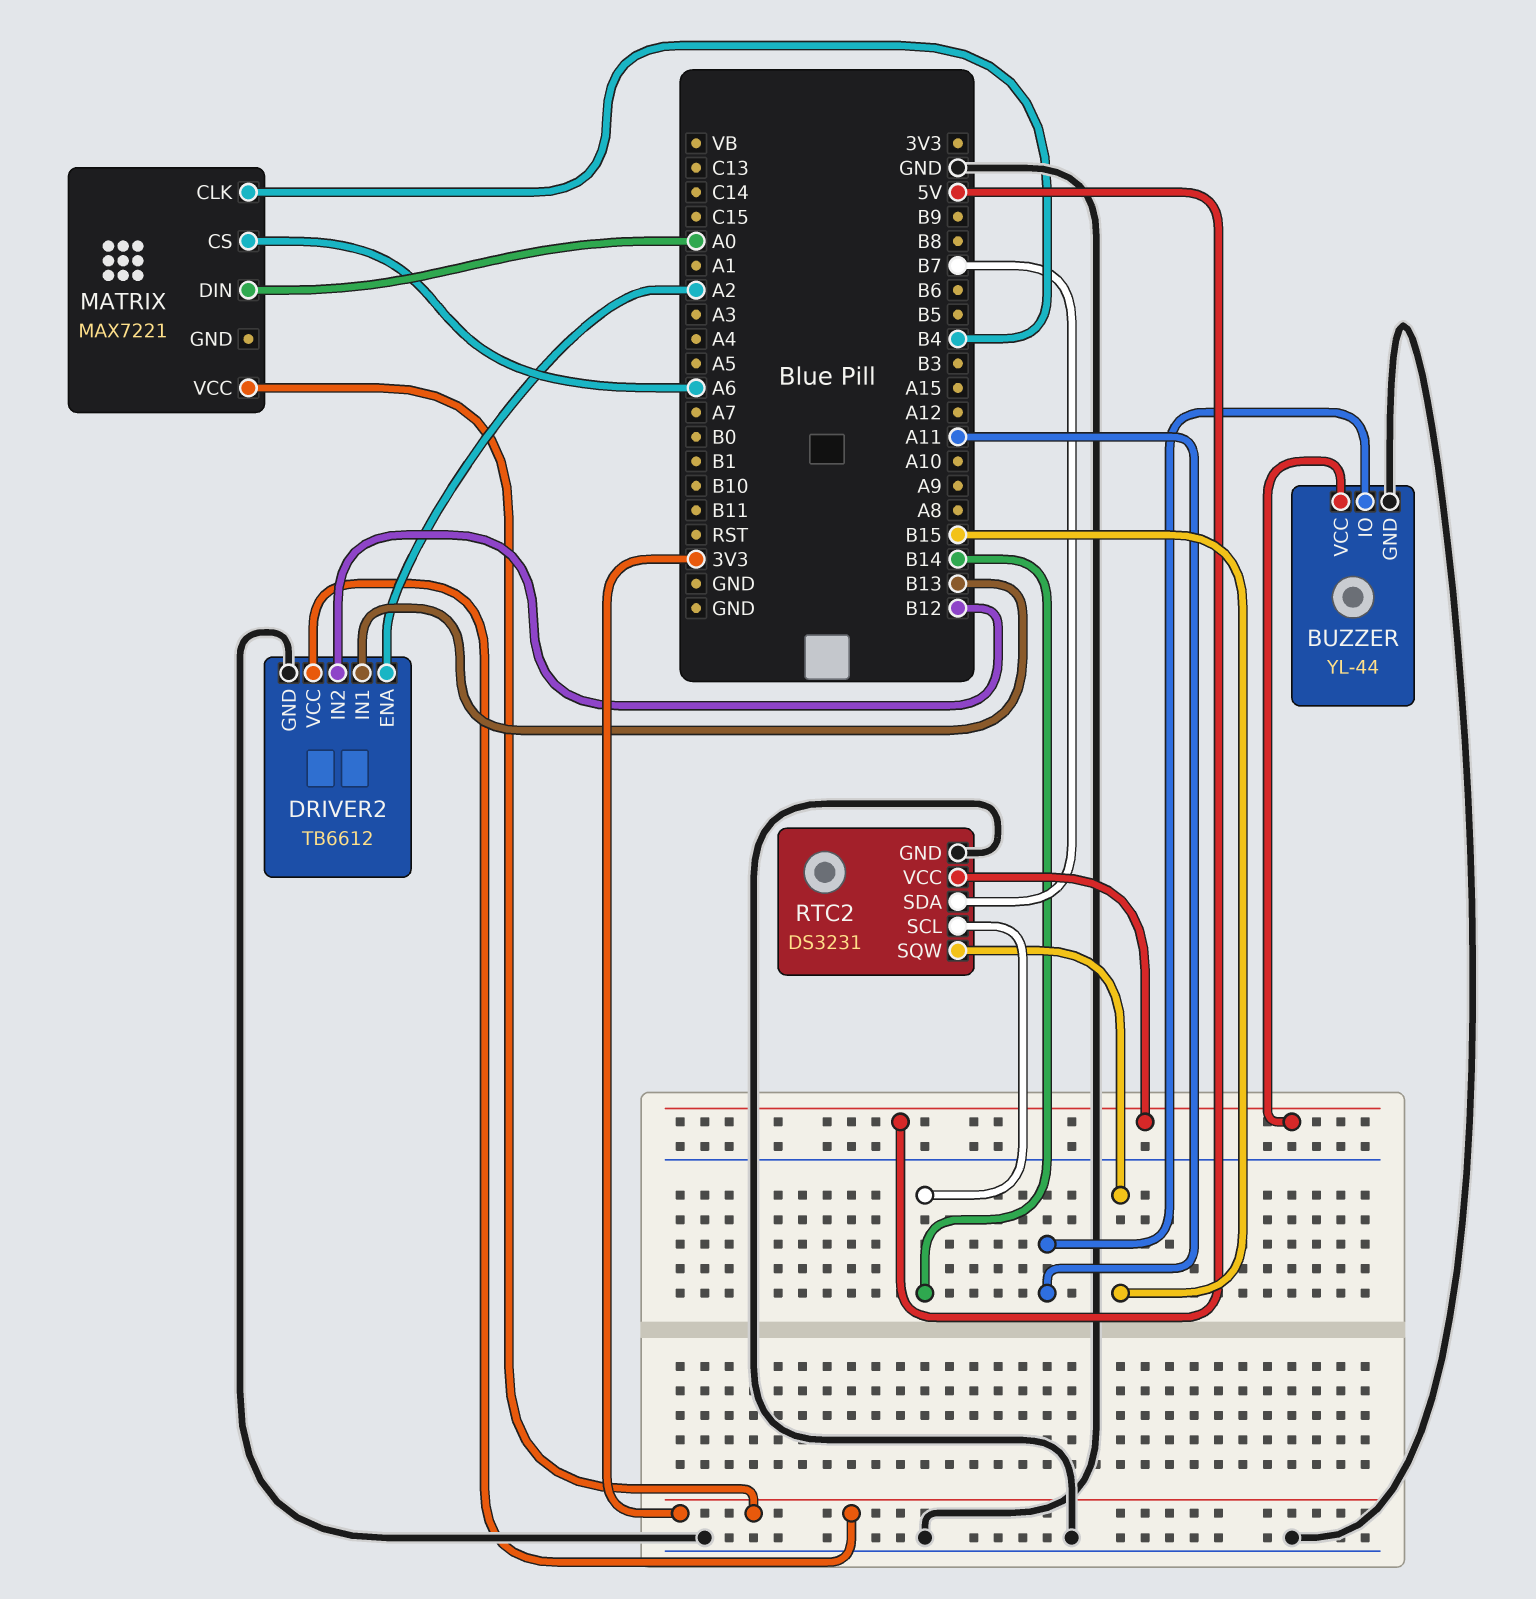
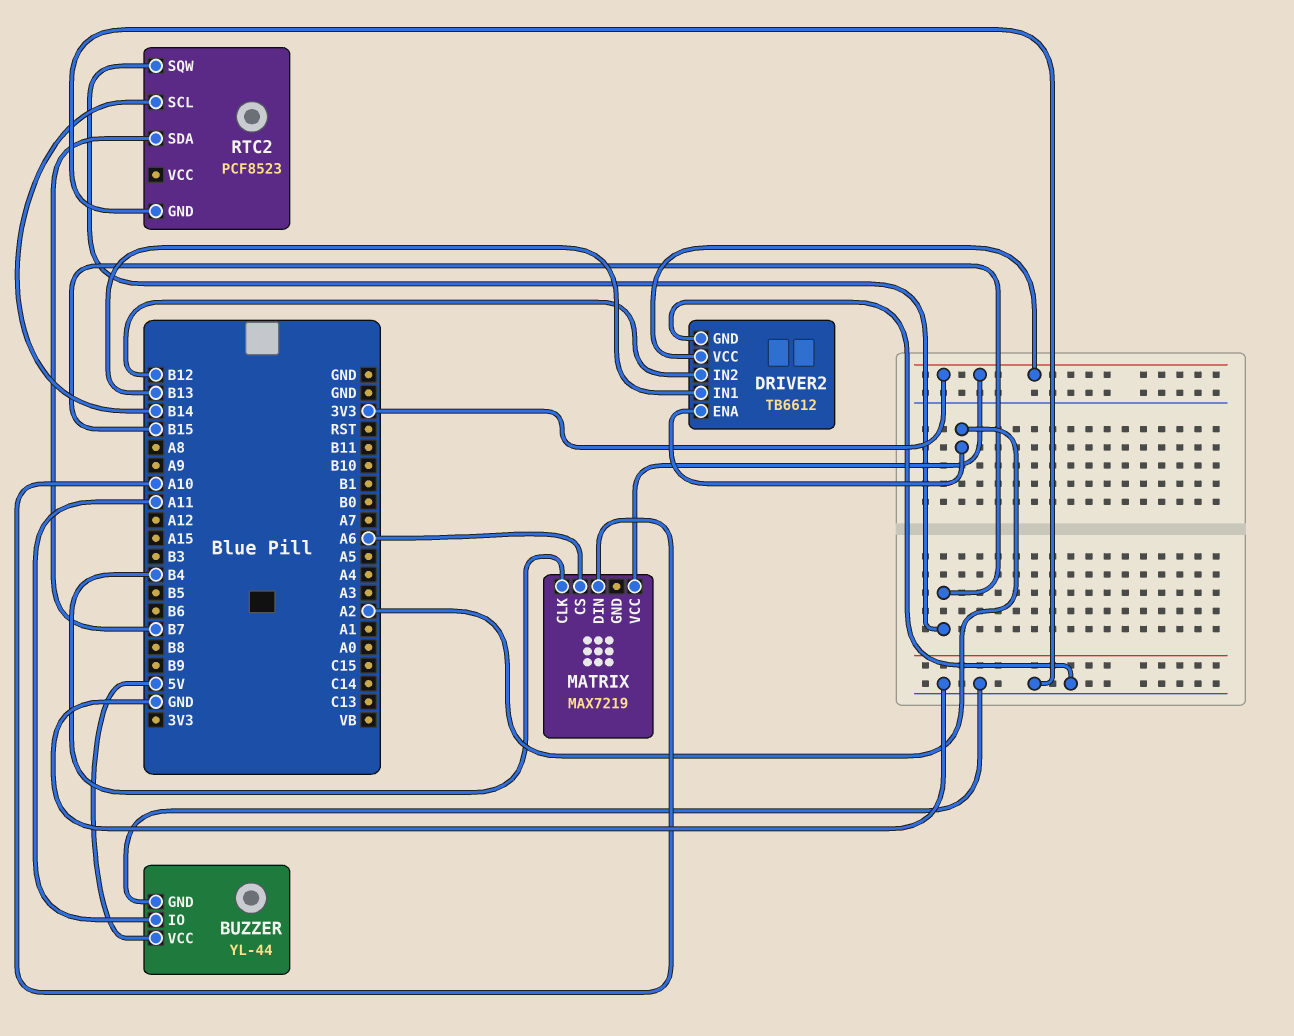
MATRIX: MAX7221 -> MAX7219
MATRIX pin DIN: A0 -> A10
RTC2: DS3231 -> PCF8523
RTC2 pin VCC: 5V -> none

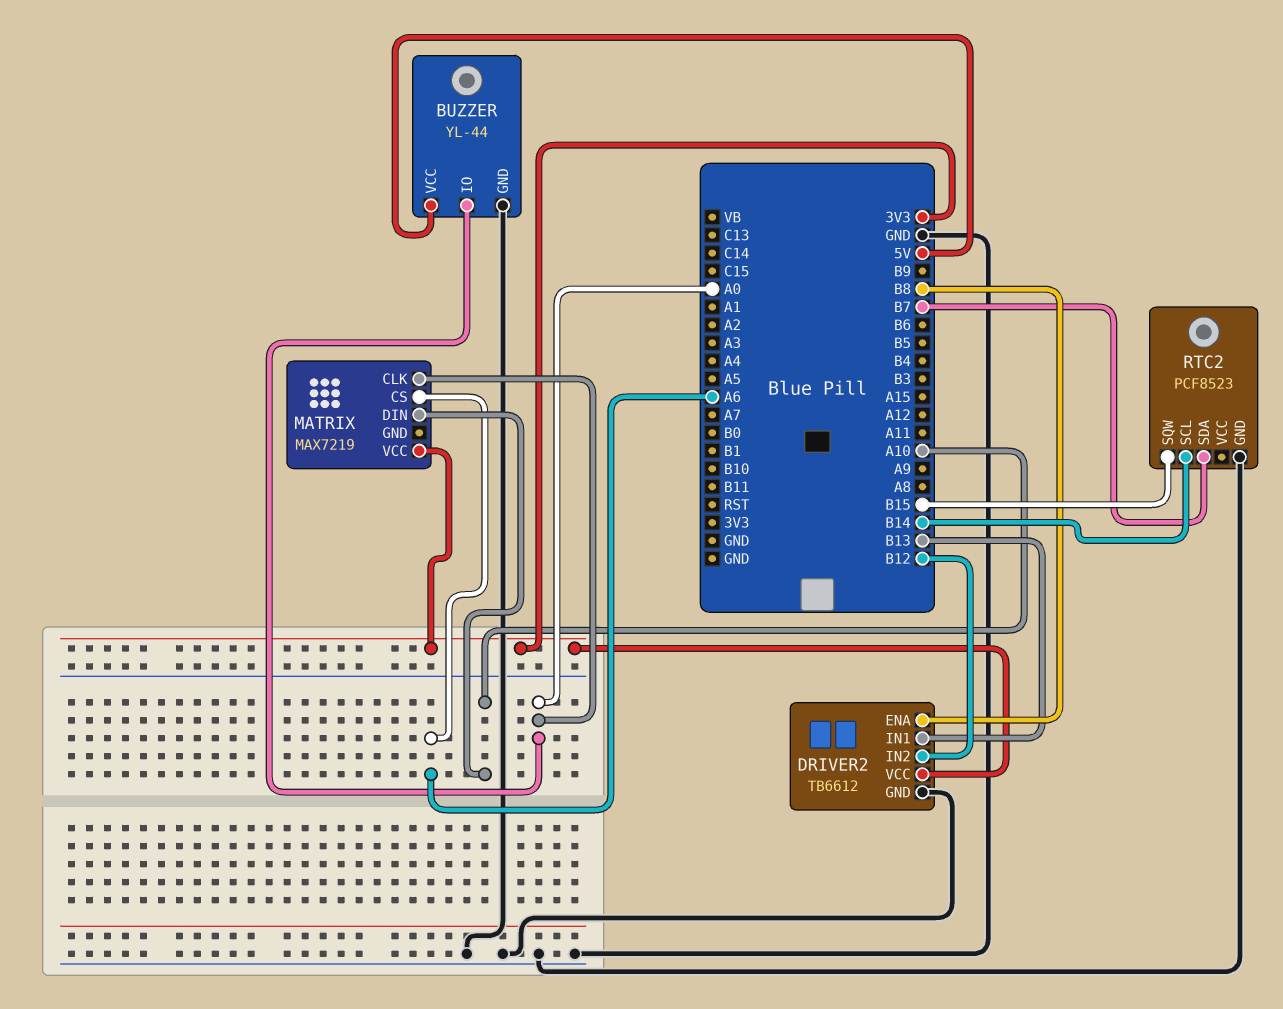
BUZZER pin IO: A11 -> A0
DRIVER2 pin ENA: A2 -> B8
MATRIX pin CLK: B4 -> A0

